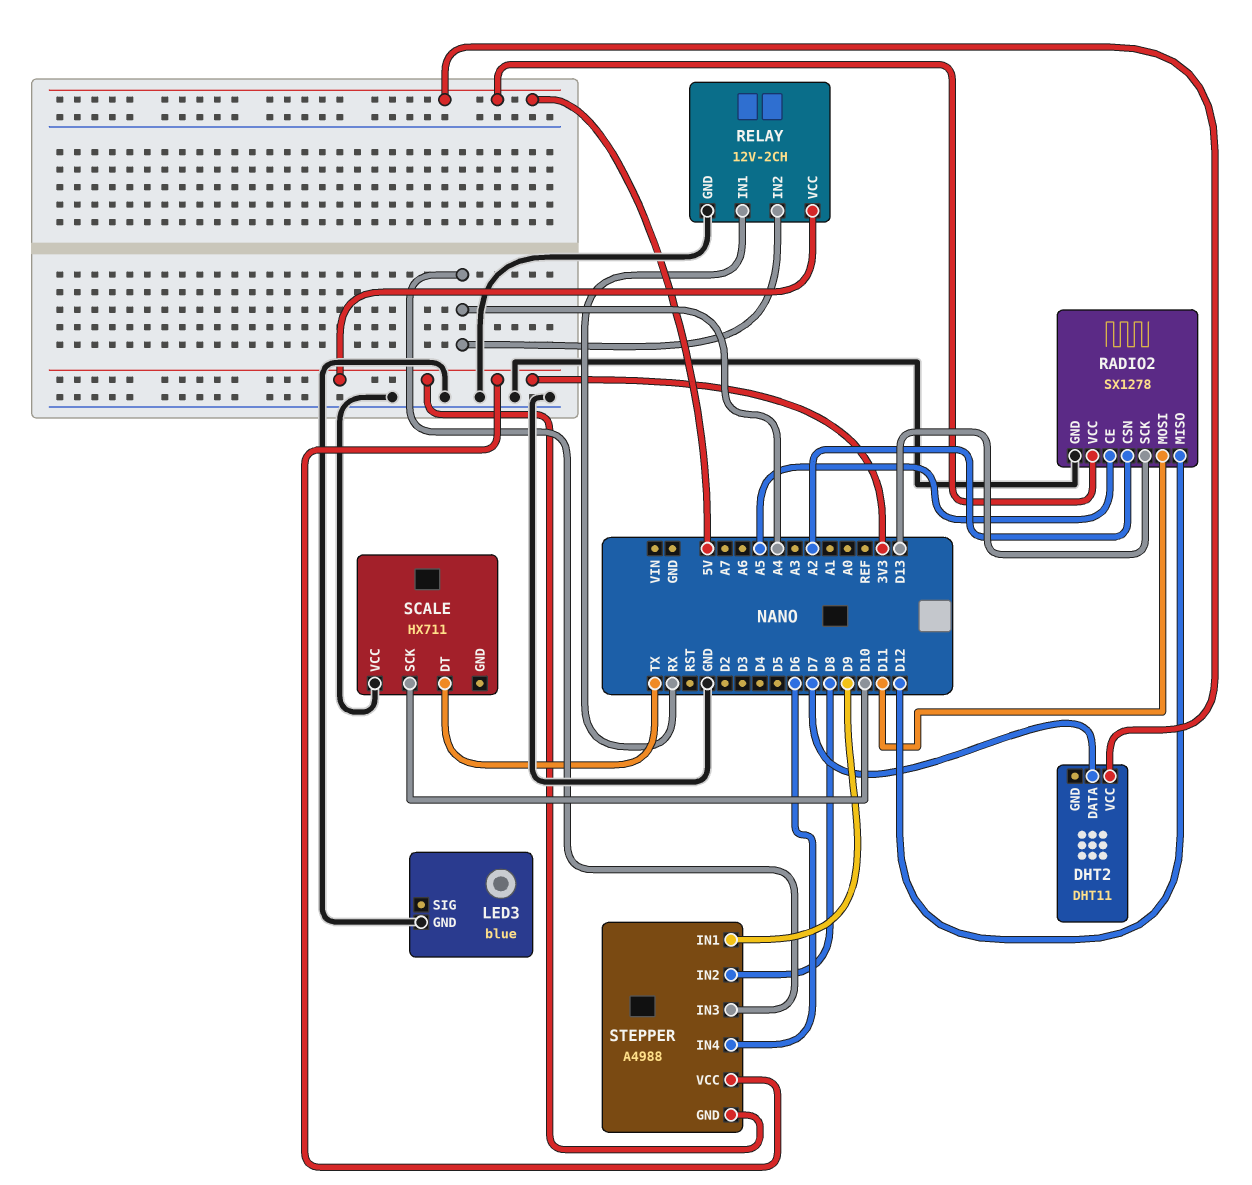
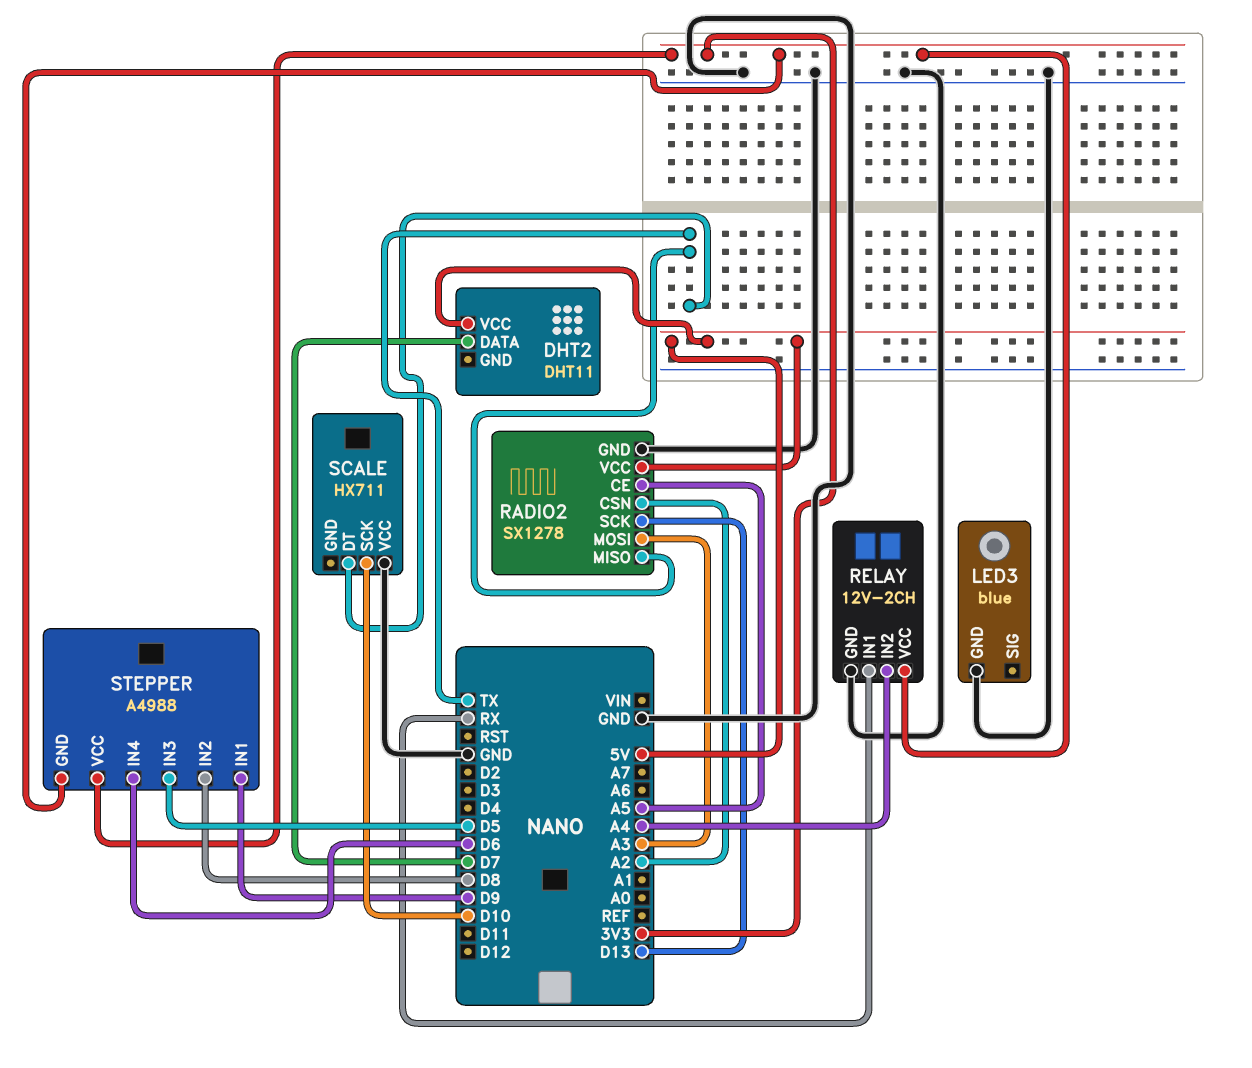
RADIO2 pin MISO: D12 -> TX
RADIO2 pin MOSI: D11 -> A3
STEPPER pin IN3: A4 -> D5

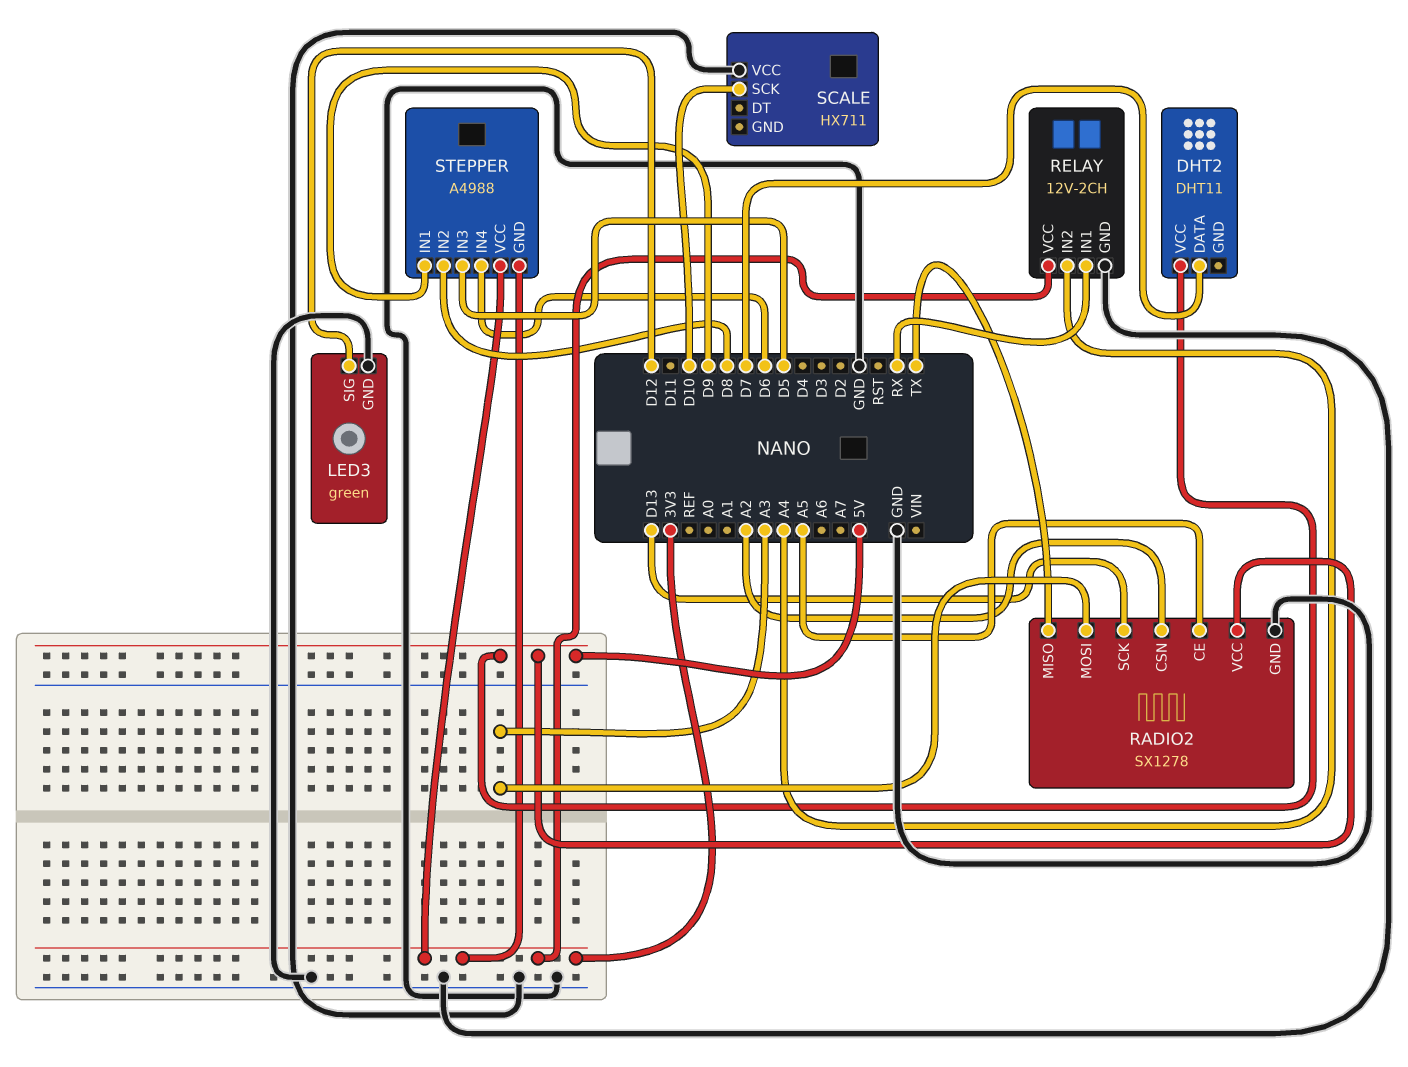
LED3: blue -> green
LED3 pin SIG: none -> D12
SCALE pin DT: TX -> none

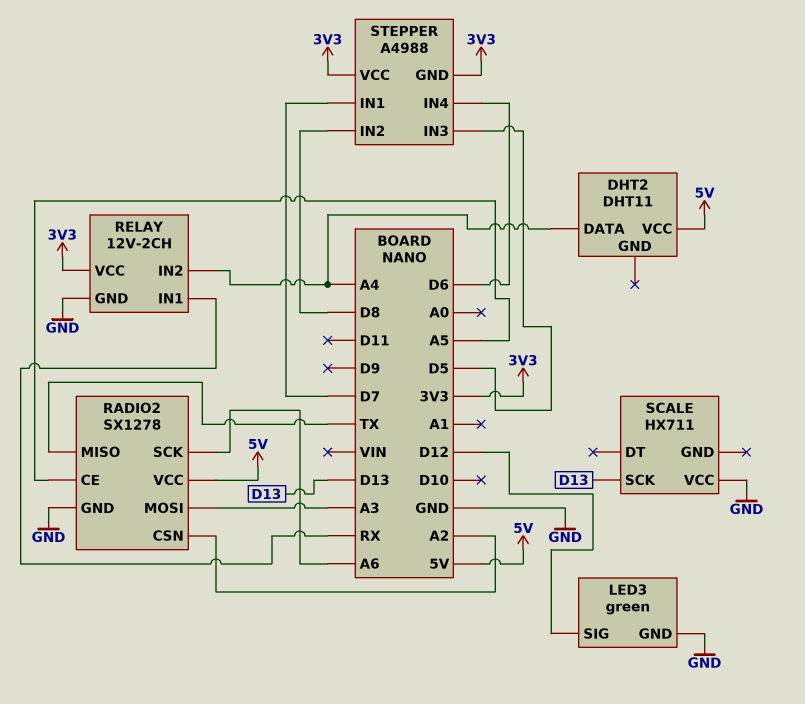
DHT2 pin DATA: D7 -> A4
RADIO2 pin SCK: D13 -> A6
SCALE pin SCK: D10 -> D13
STEPPER pin IN1: D9 -> D7

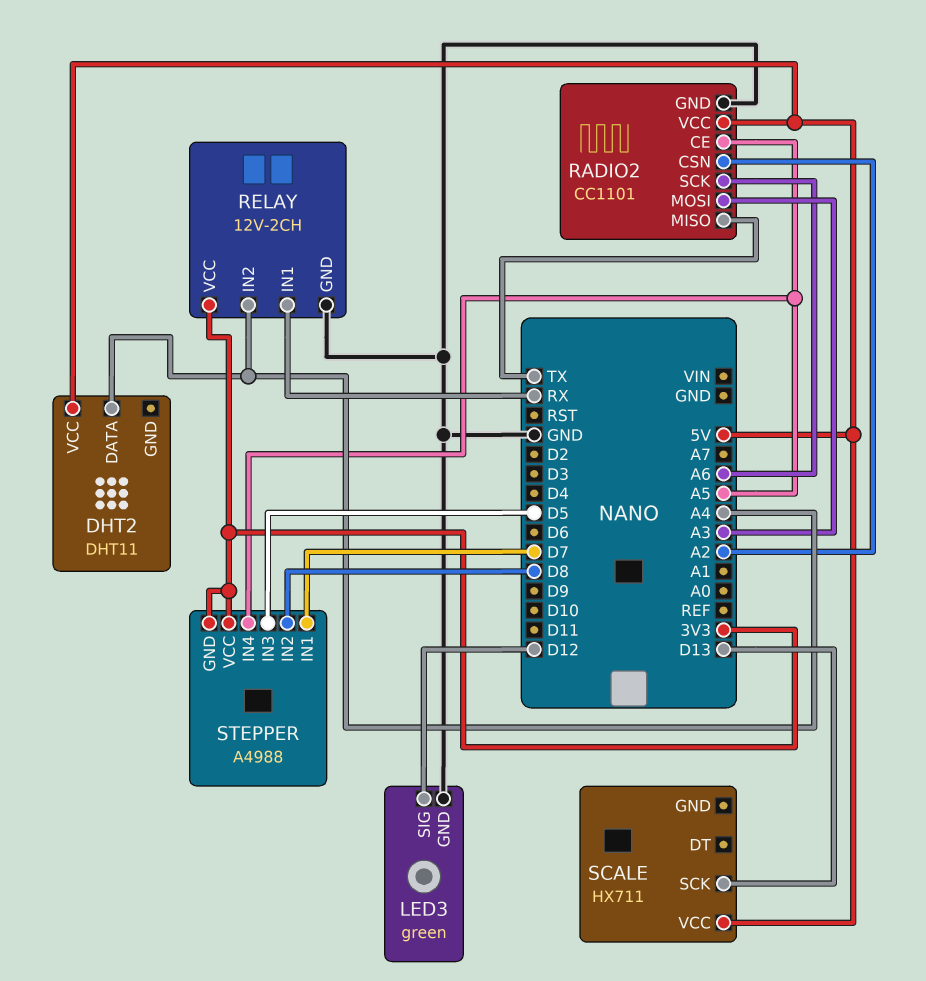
RADIO2: SX1278 -> CC1101
SCALE pin VCC: GND -> 5V
STEPPER pin IN4: D6 -> A5

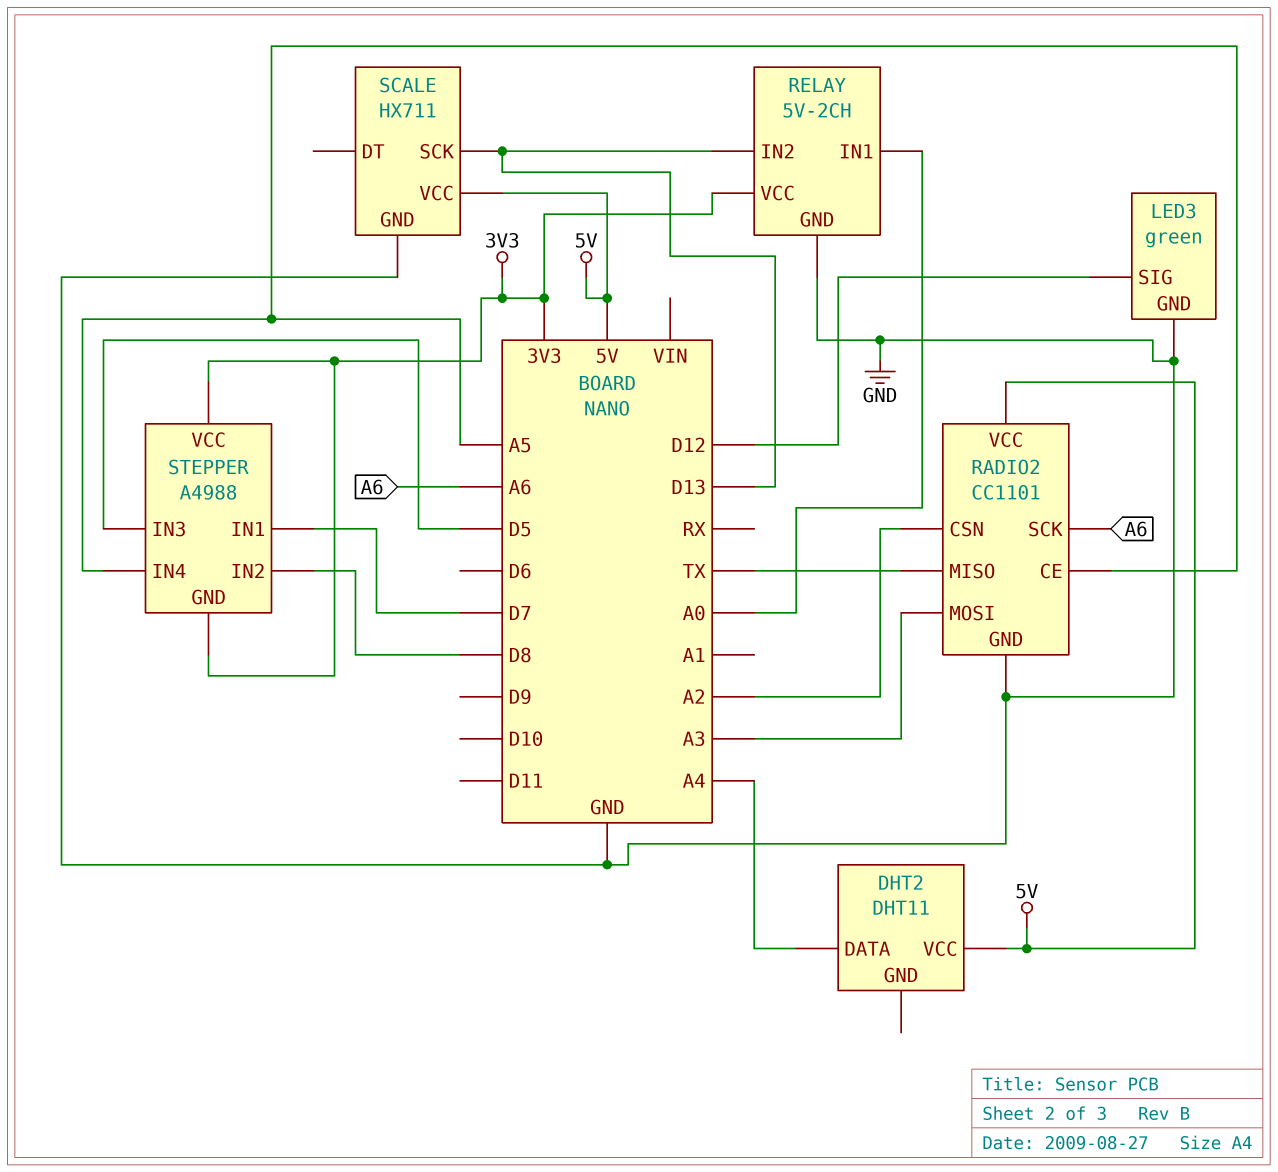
RELAY: 12V-2CH -> 5V-2CH
RELAY pin IN1: RX -> A0
RELAY pin IN2: A4 -> D13
SCALE pin GND: none -> GND

